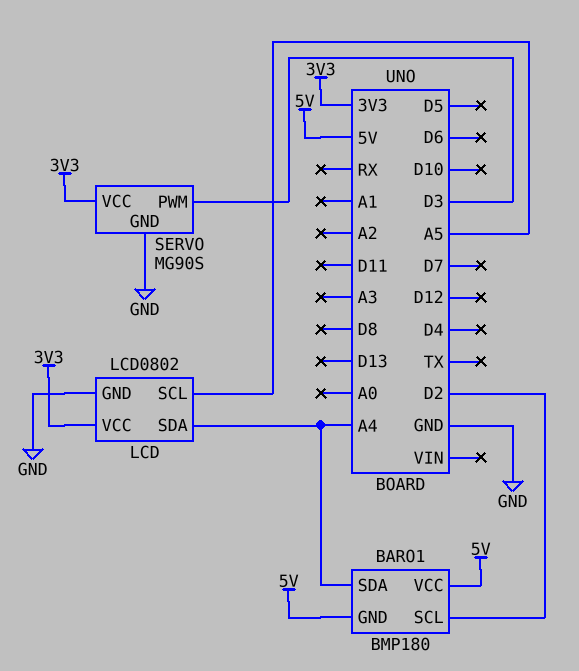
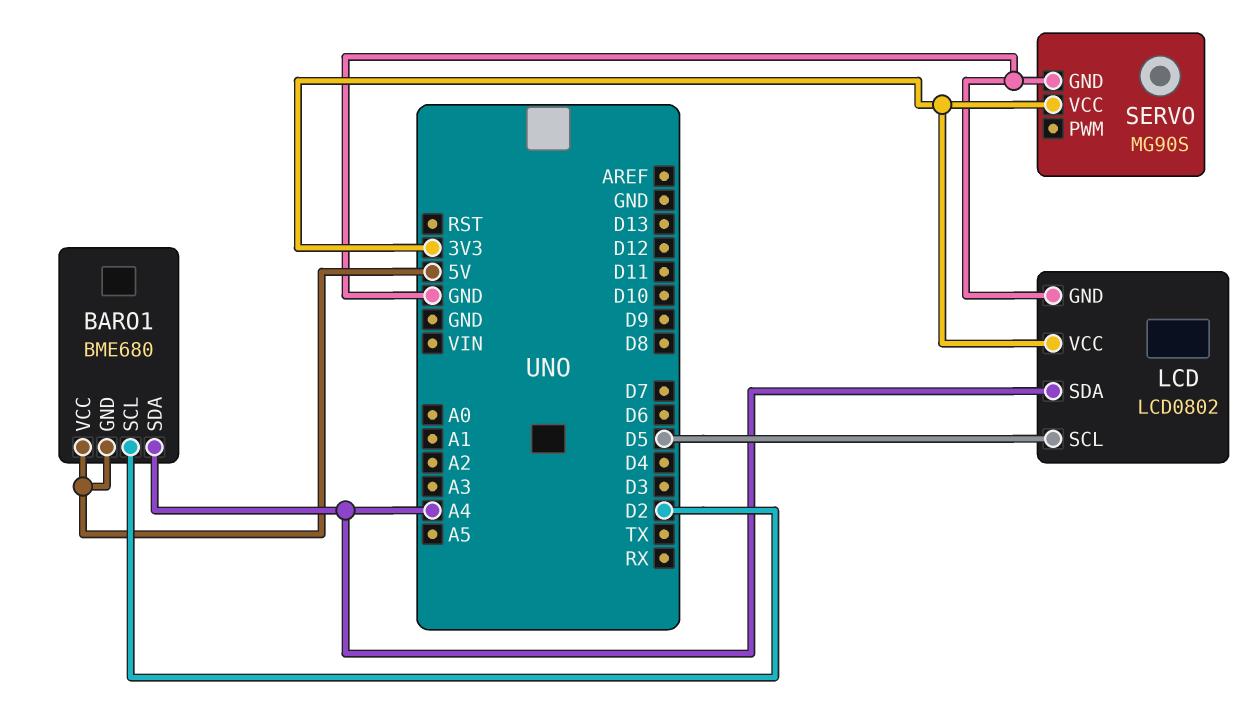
BARO1: BMP180 -> BME680
LCD pin SCL: A5 -> D5
SERVO pin PWM: D3 -> none

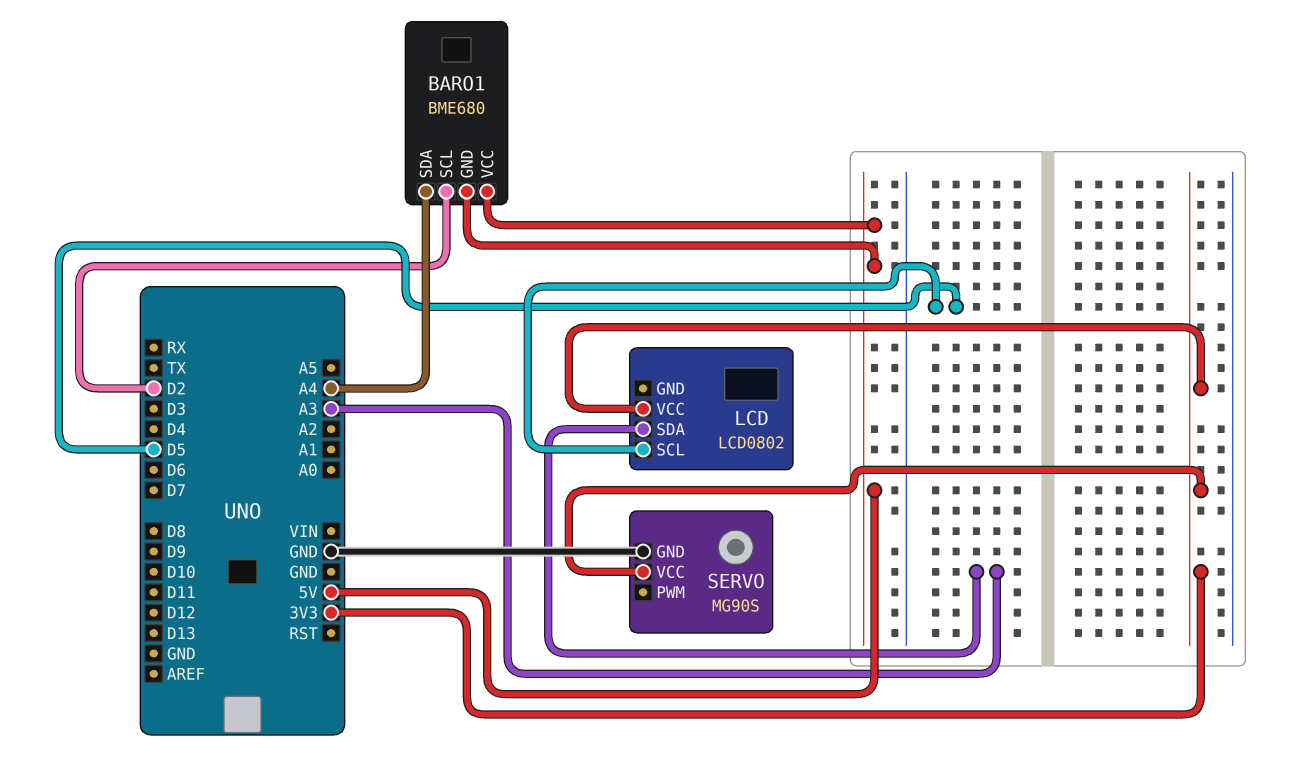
LCD pin GND: GND -> none
LCD pin SDA: A4 -> A3

